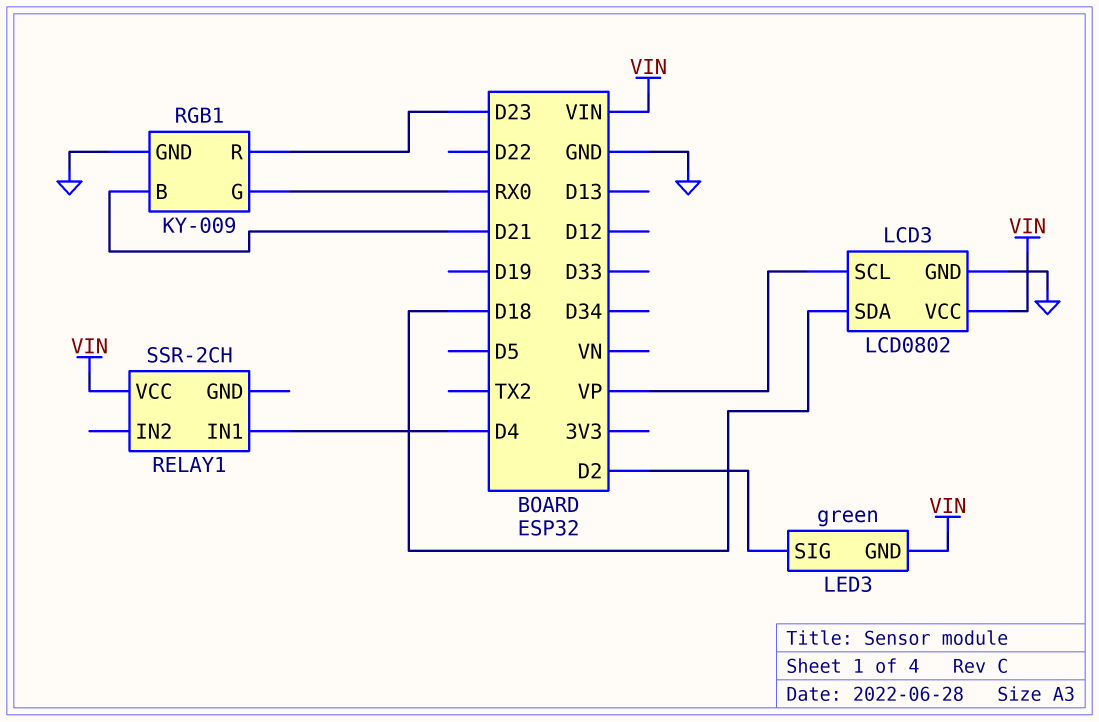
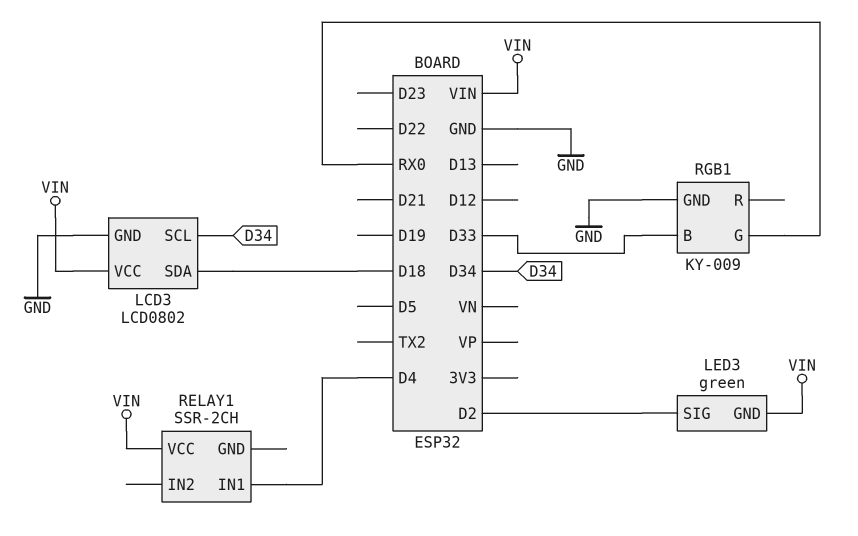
LCD3 pin SCL: VP -> D34
RGB1 pin B: D21 -> D33
RGB1 pin R: D23 -> none

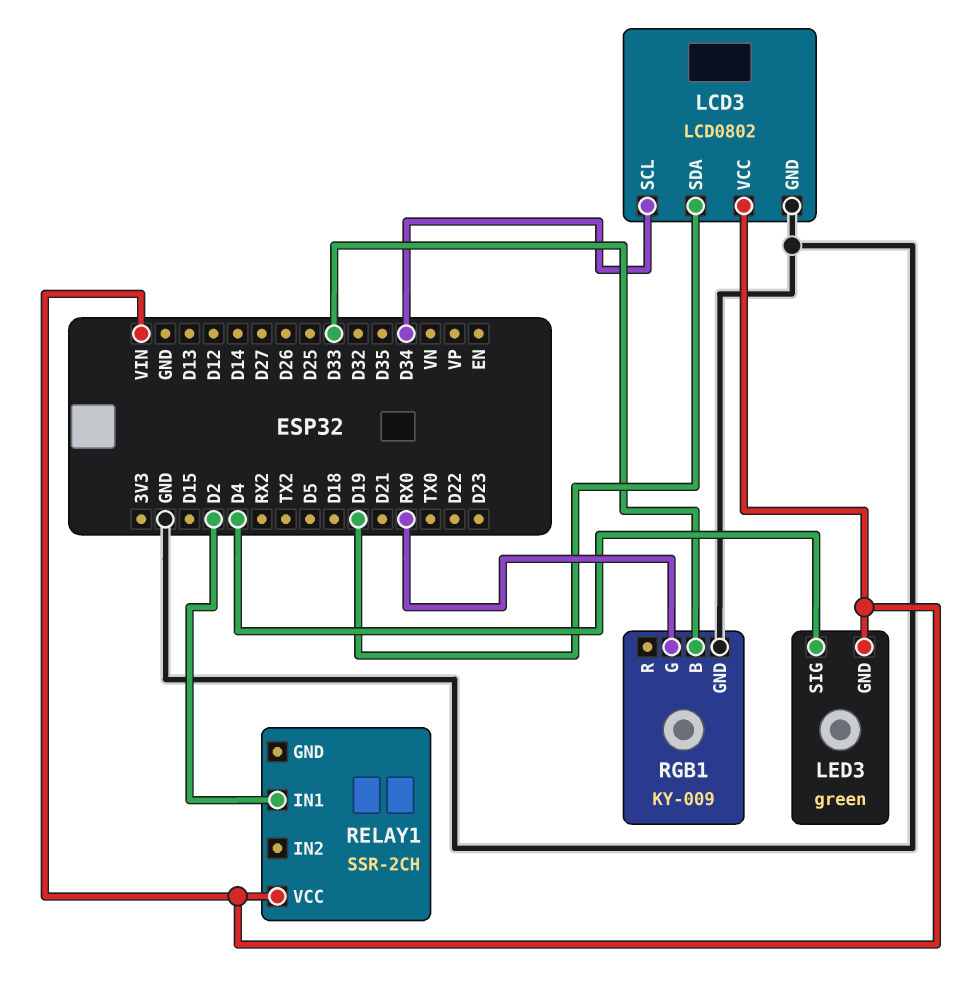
LCD3 pin SDA: D18 -> D19
LED3 pin SIG: D2 -> D4
RELAY1 pin IN1: D4 -> D2

